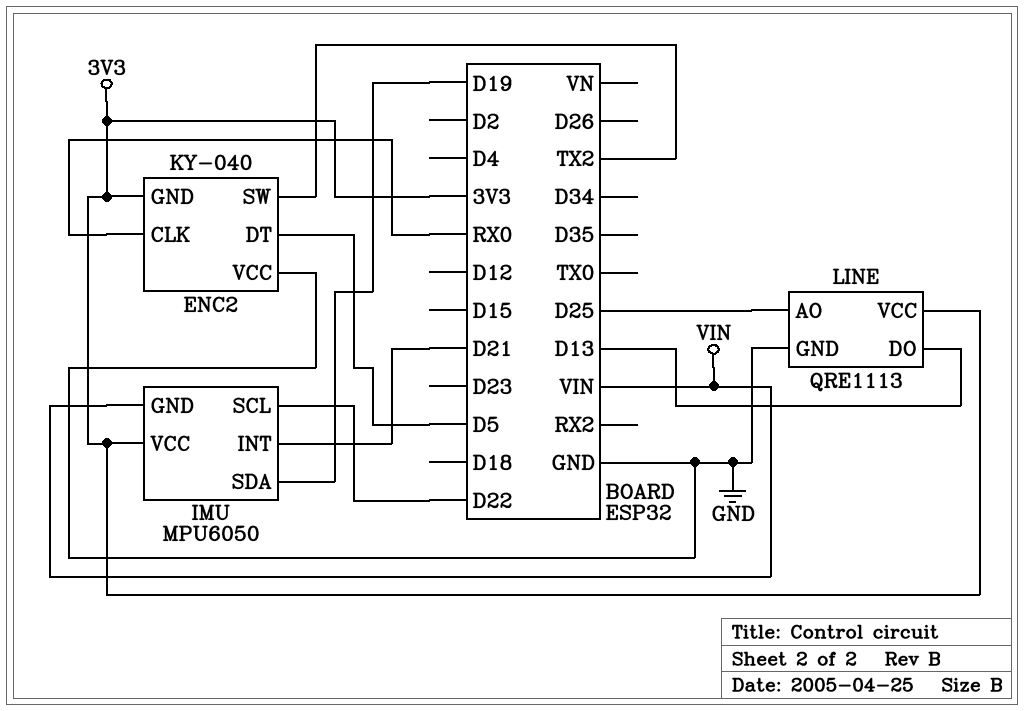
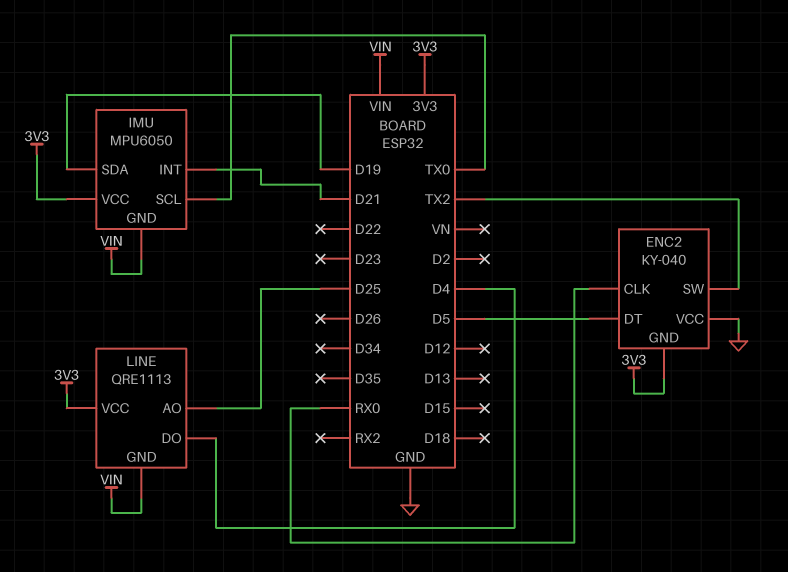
IMU pin SCL: D22 -> TX0
LINE pin DO: D13 -> D4
LINE pin GND: GND -> VIN

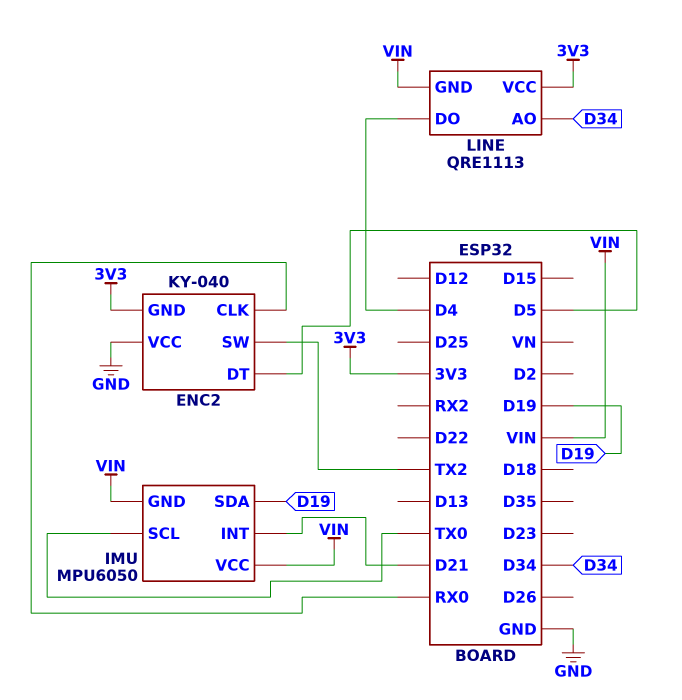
IMU pin VCC: 3V3 -> VIN
LINE pin AO: D25 -> D34

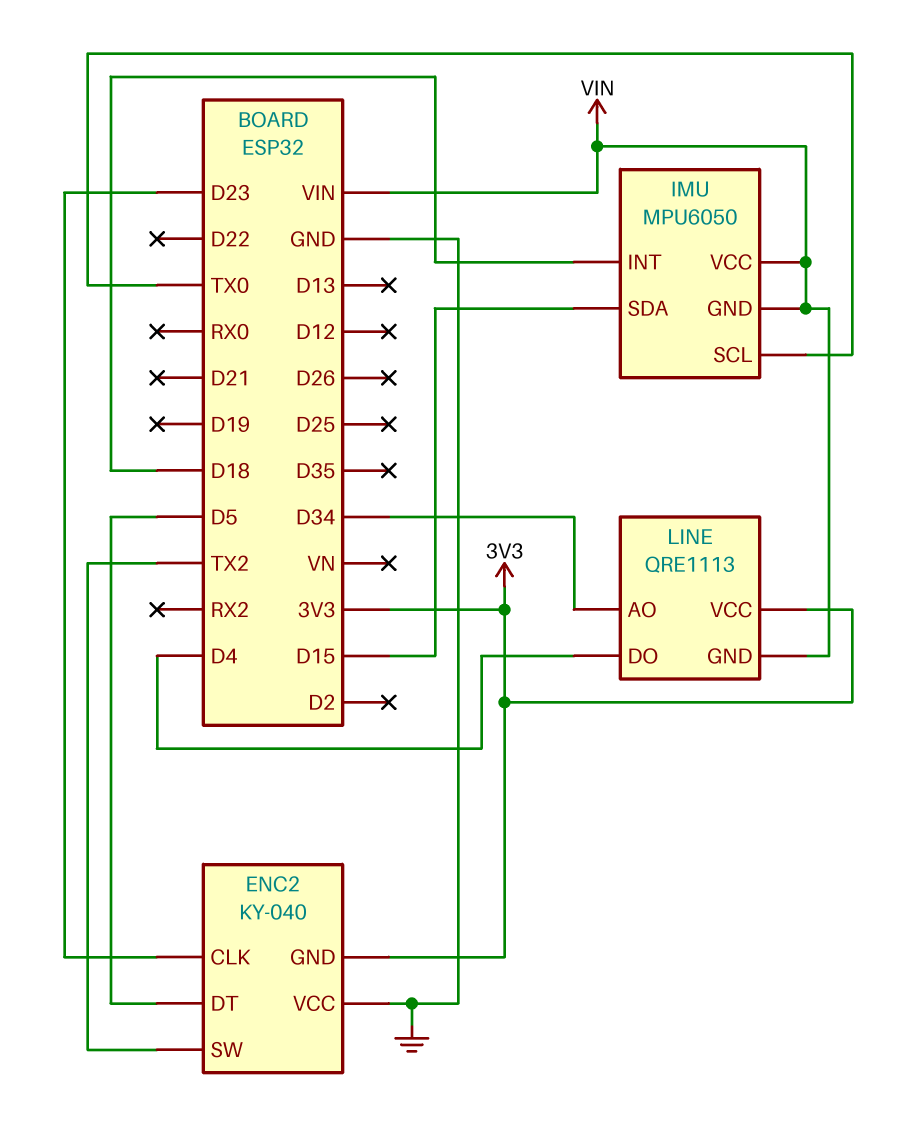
ENC2 pin CLK: RX0 -> D23
IMU pin INT: D21 -> D18
IMU pin SDA: D19 -> D15

